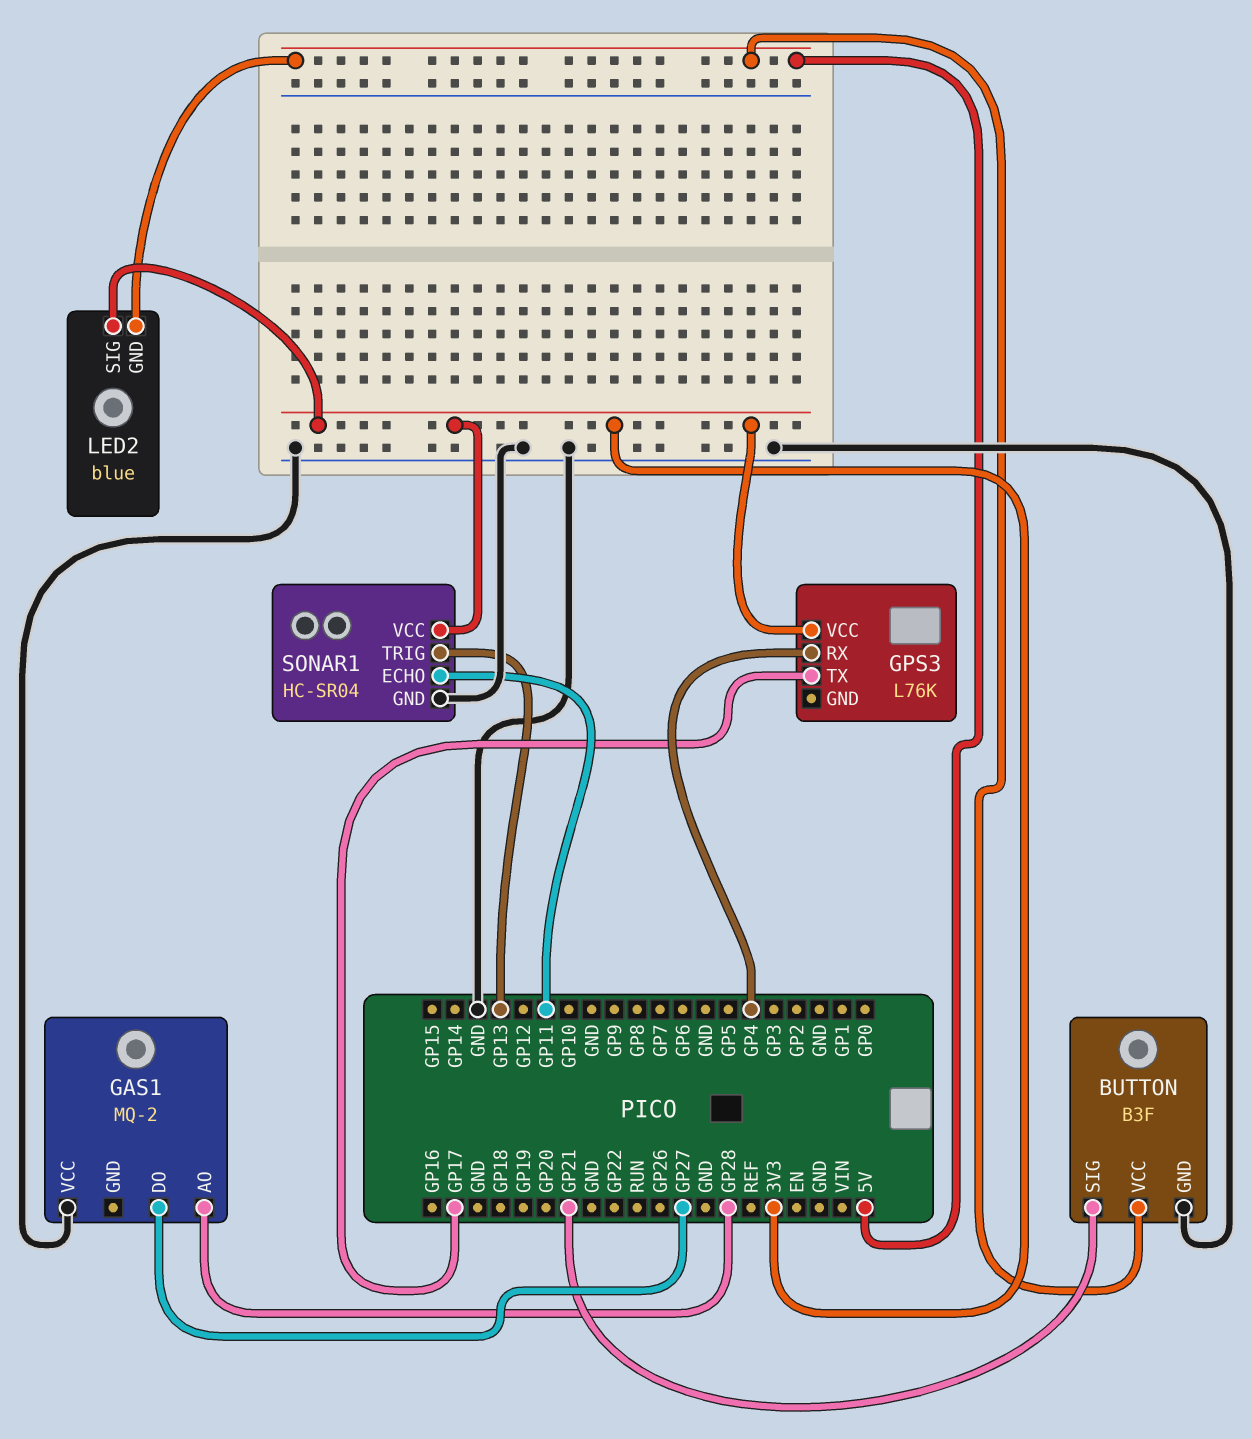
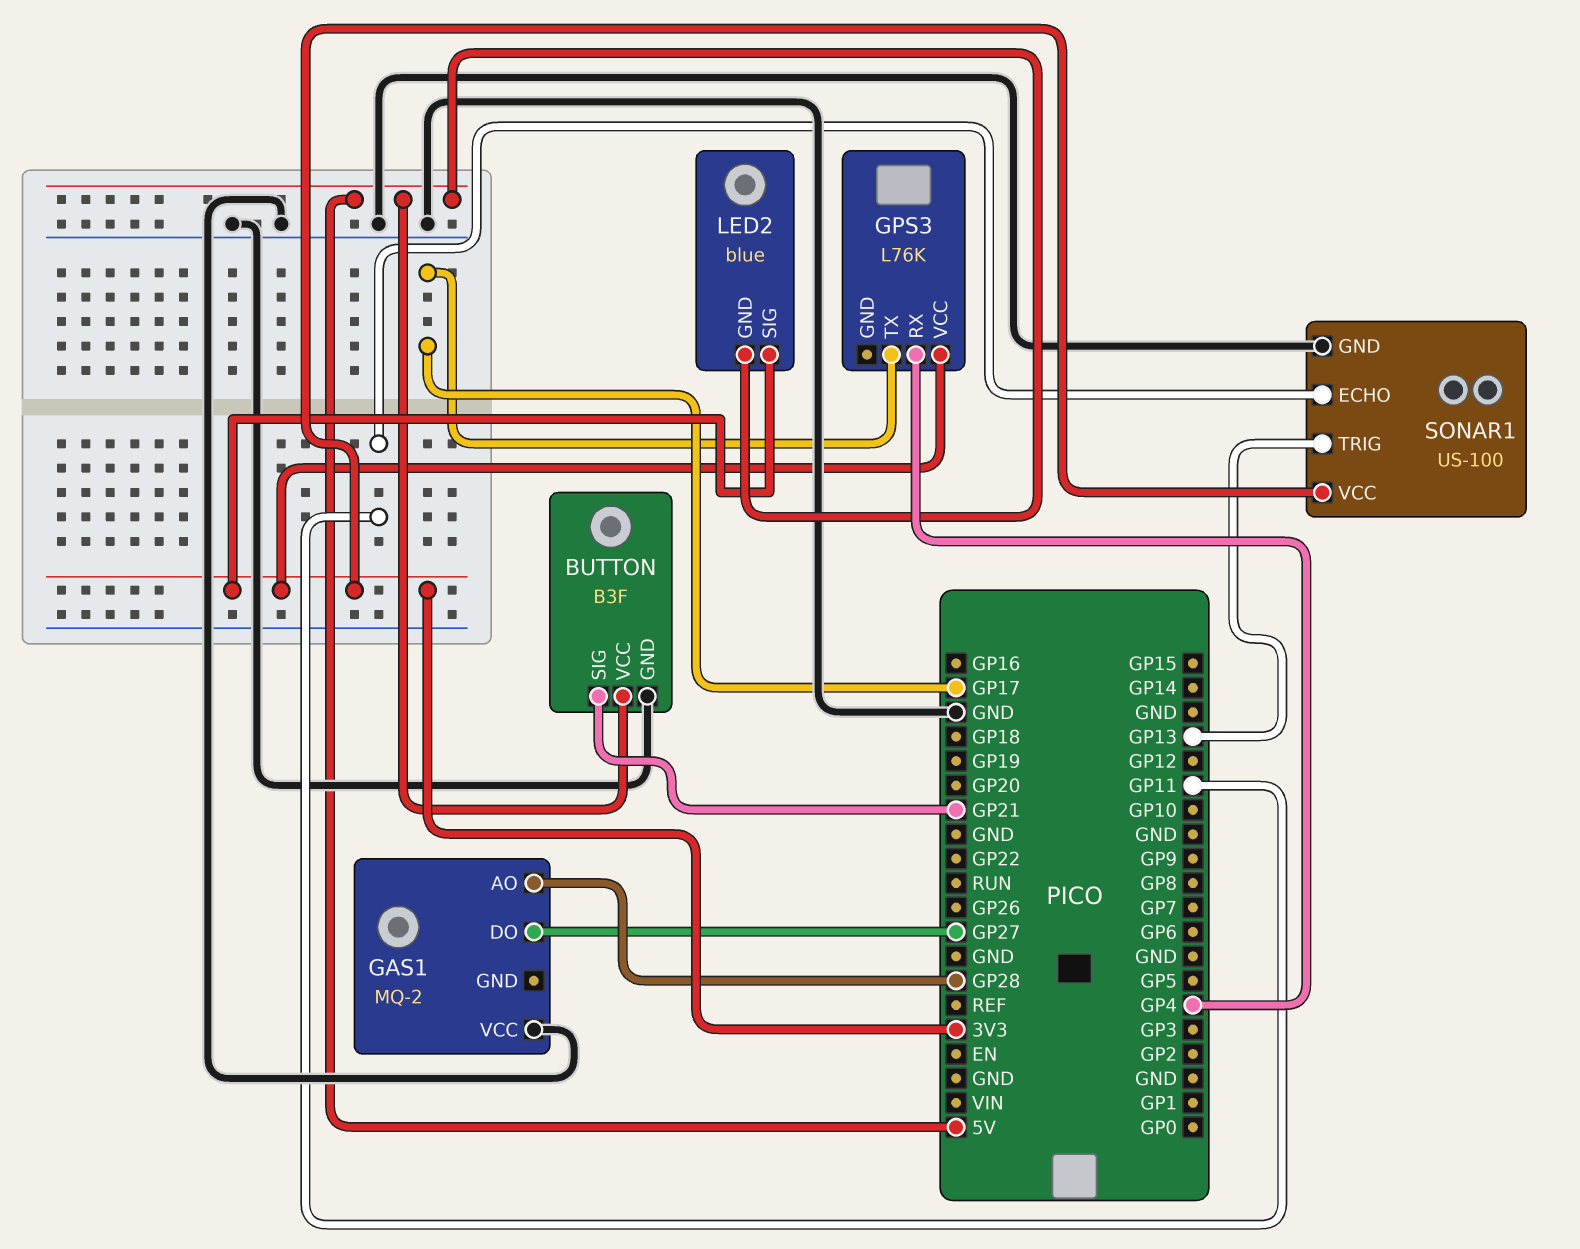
SONAR1: HC-SR04 -> US-100

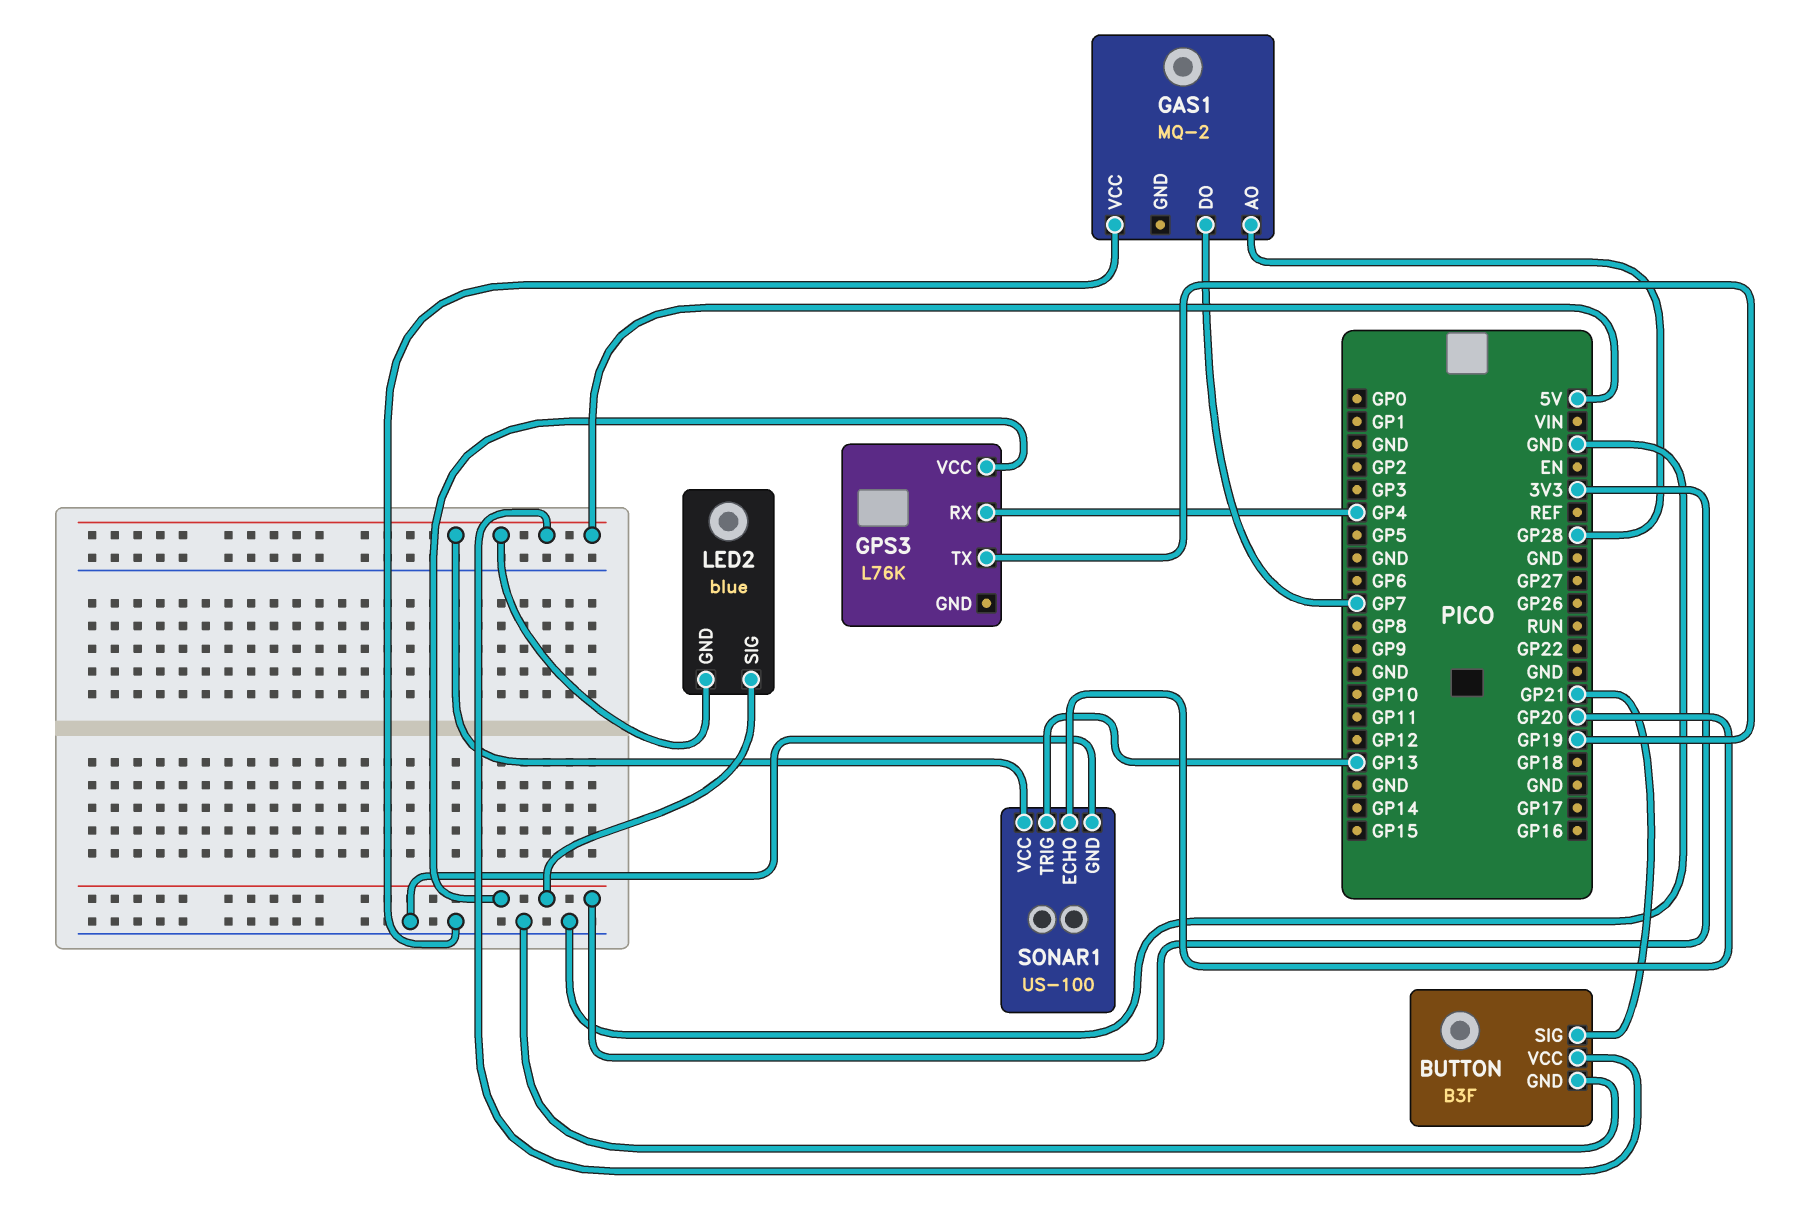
GAS1 pin DO: GP27 -> GP7
GPS3 pin TX: GP17 -> GP19
SONAR1 pin ECHO: GP11 -> GP20
SONAR1 pin VCC: 3V3 -> 5V

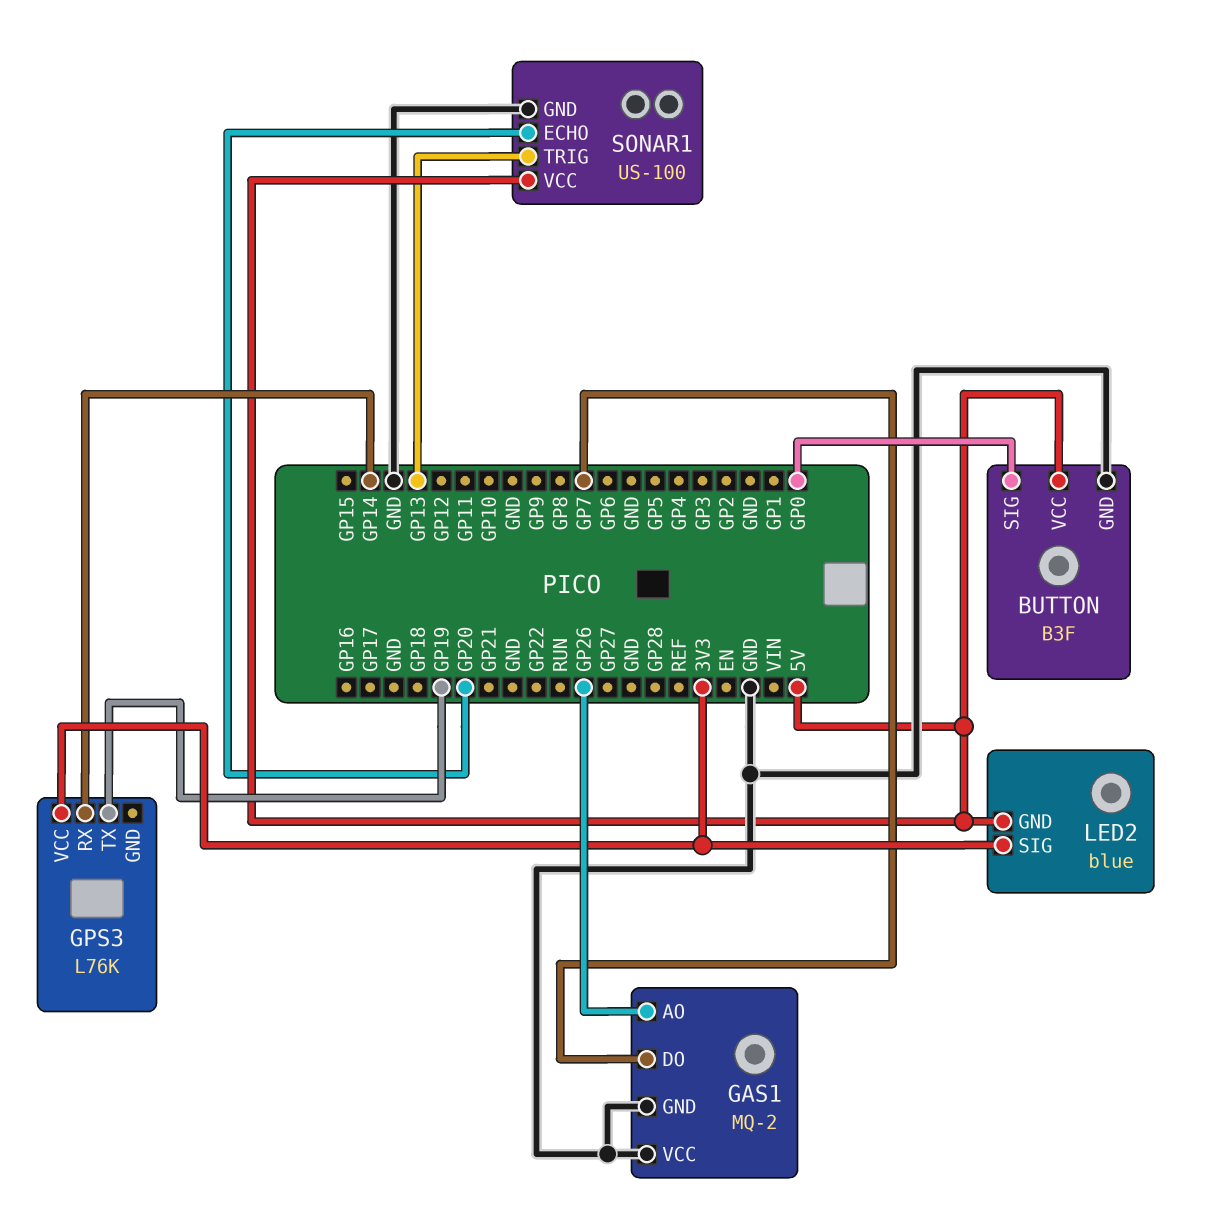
BUTTON pin SIG: GP21 -> GP0
GAS1 pin AO: GP28 -> GP26
GAS1 pin GND: none -> GND
GPS3 pin RX: GP4 -> GP14

